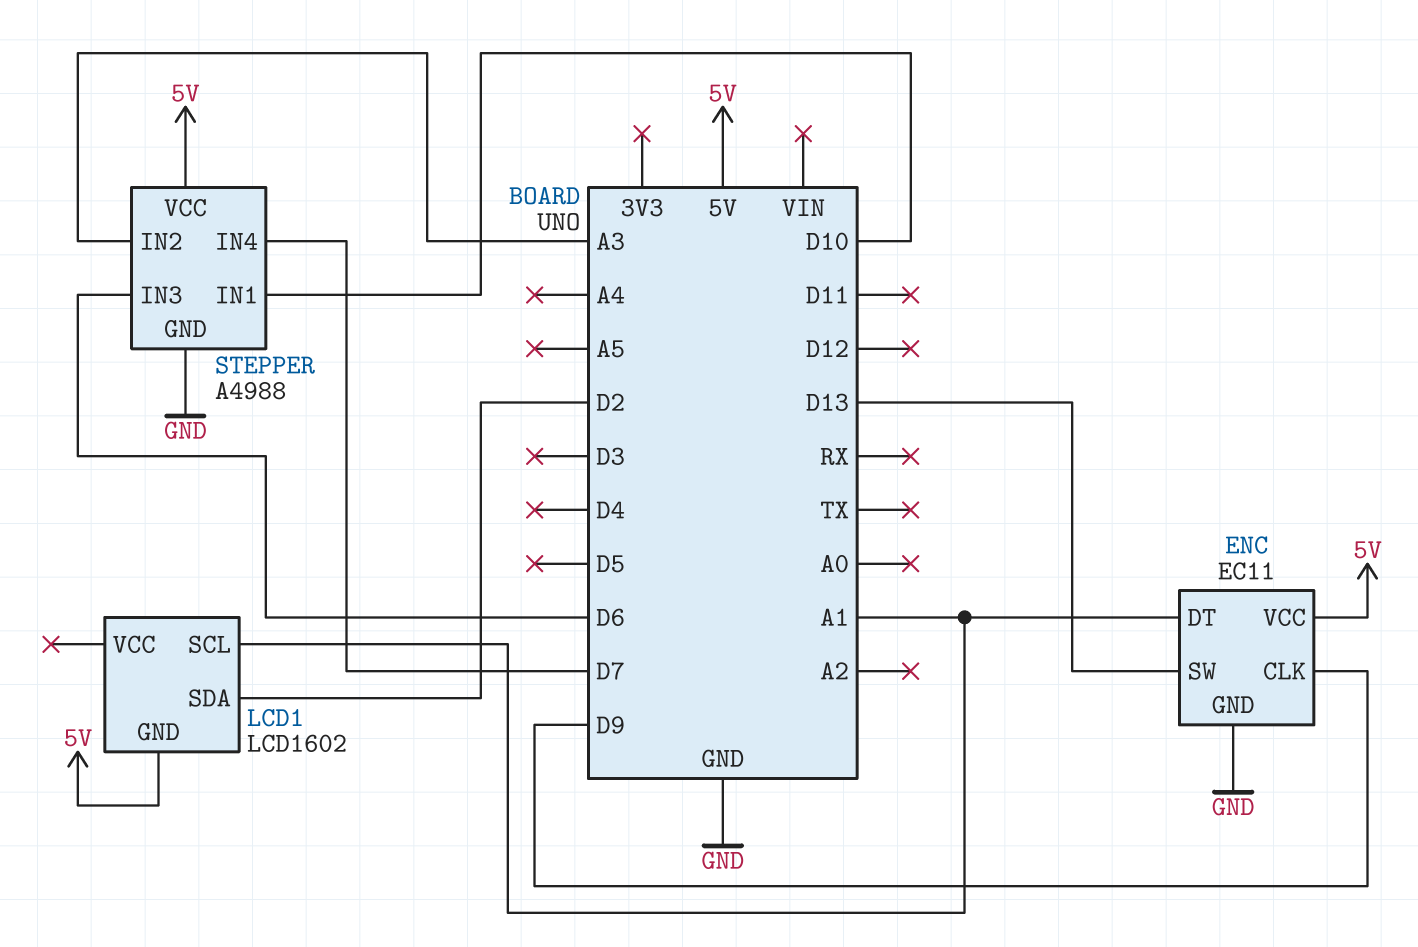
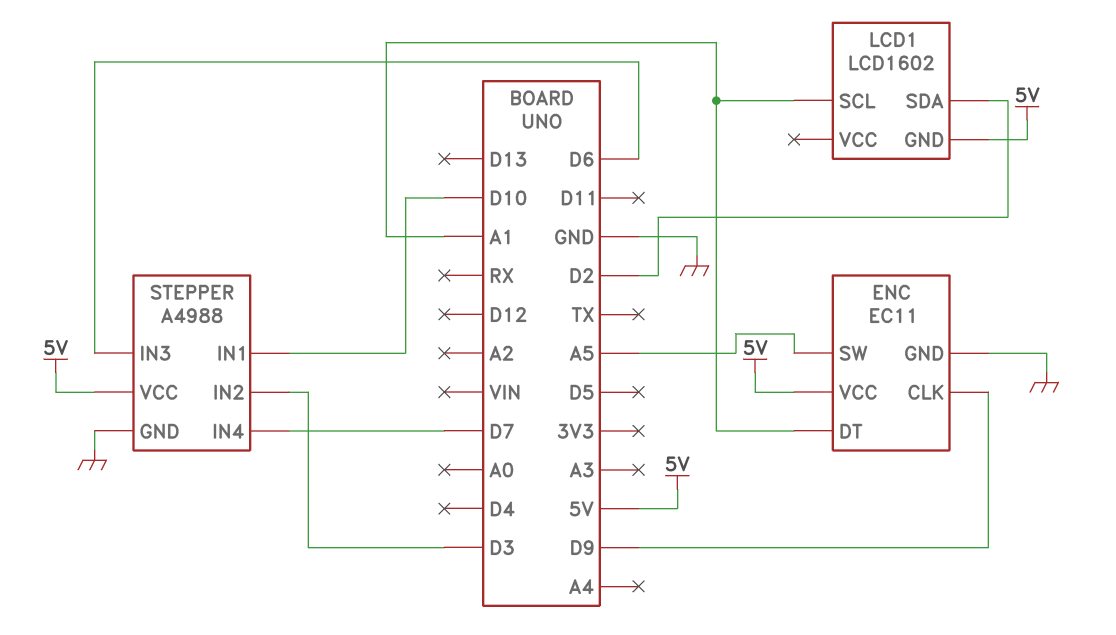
ENC pin SW: D13 -> A5
STEPPER pin IN2: A3 -> D3

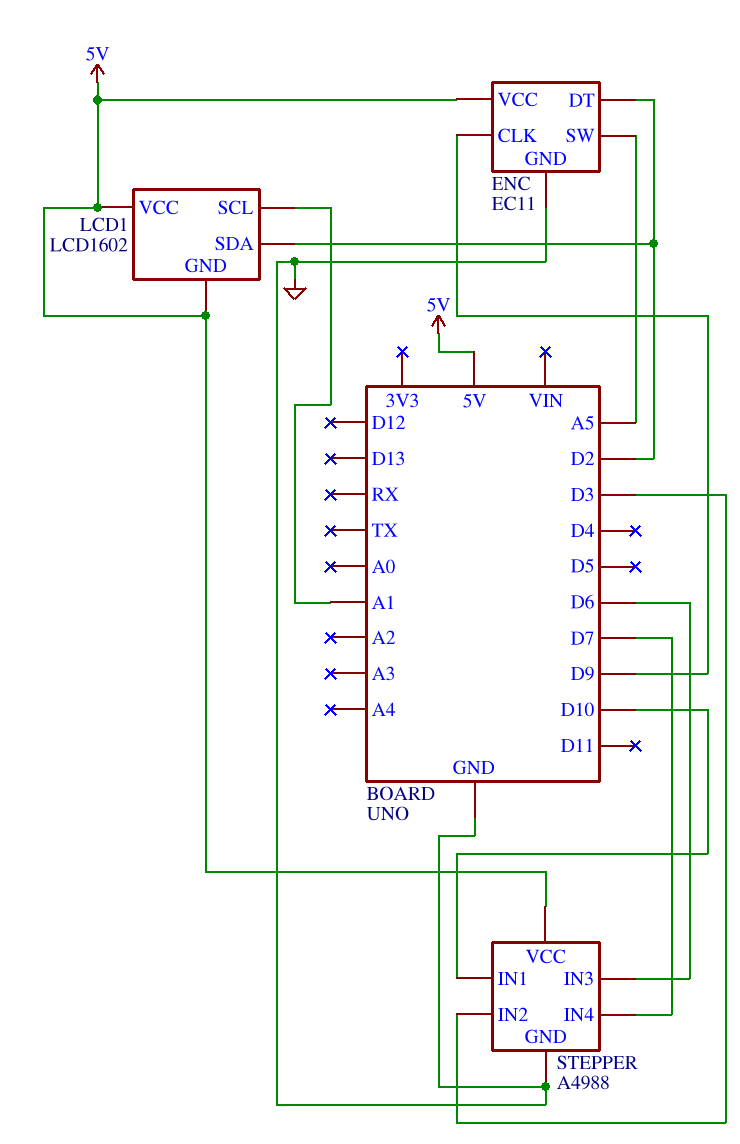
ENC pin DT: A1 -> D2
LCD1 pin VCC: none -> 5V

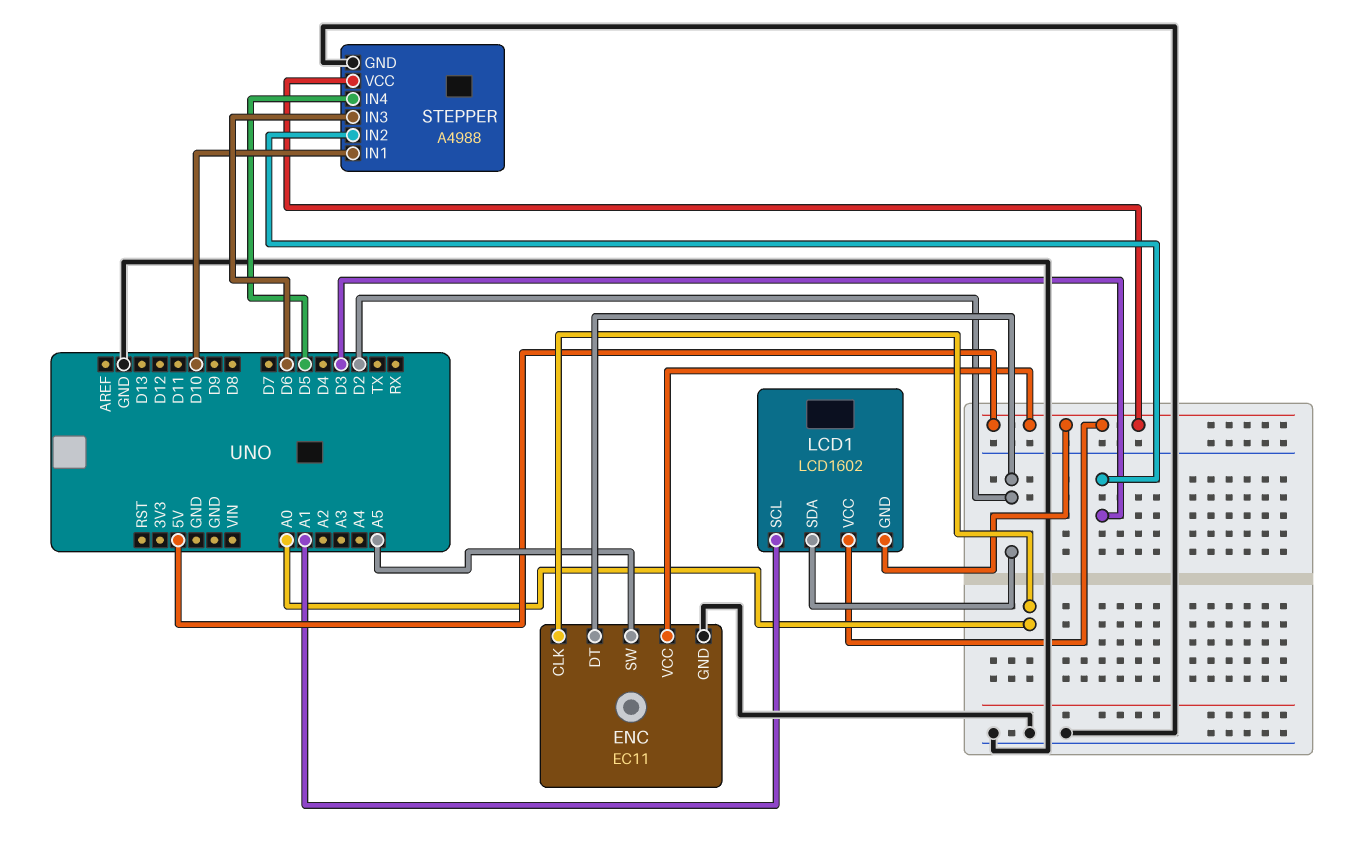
ENC pin CLK: D9 -> A0
STEPPER pin IN4: D7 -> D5

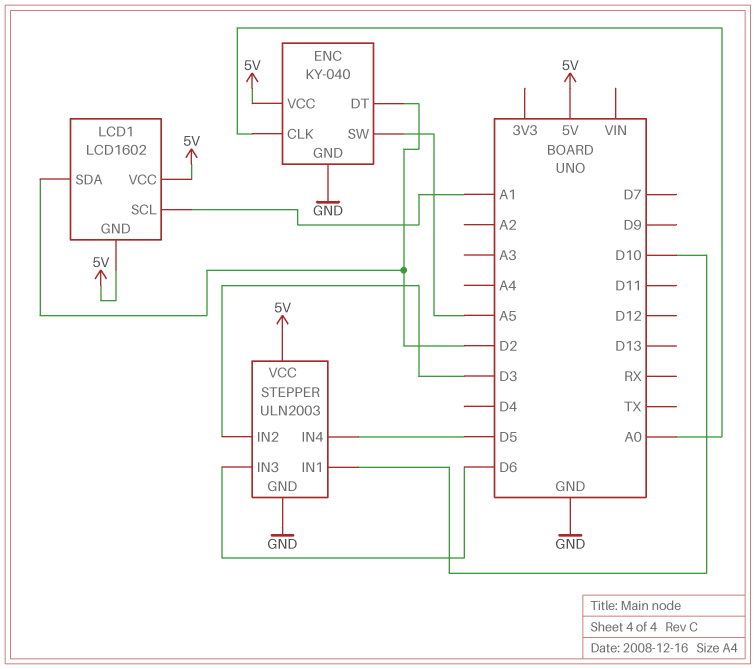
ENC: EC11 -> KY-040
STEPPER: A4988 -> ULN2003

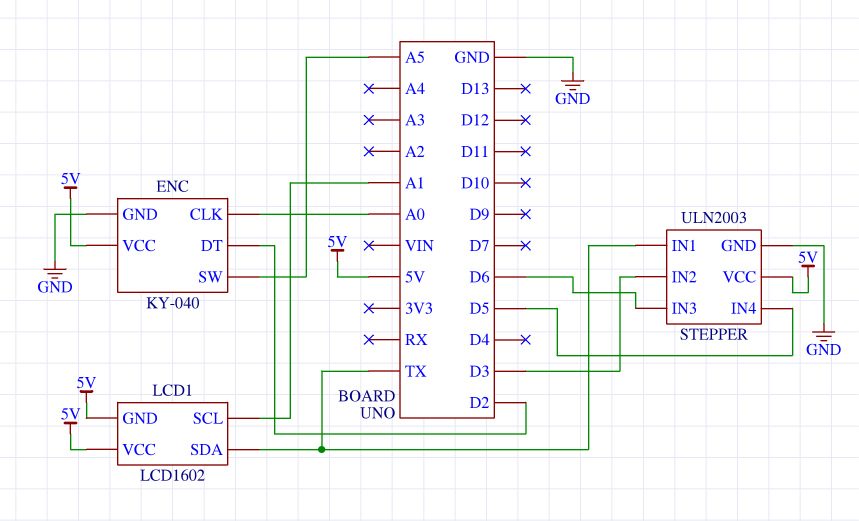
LCD1 pin SDA: D2 -> TX
STEPPER pin IN1: D10 -> TX

